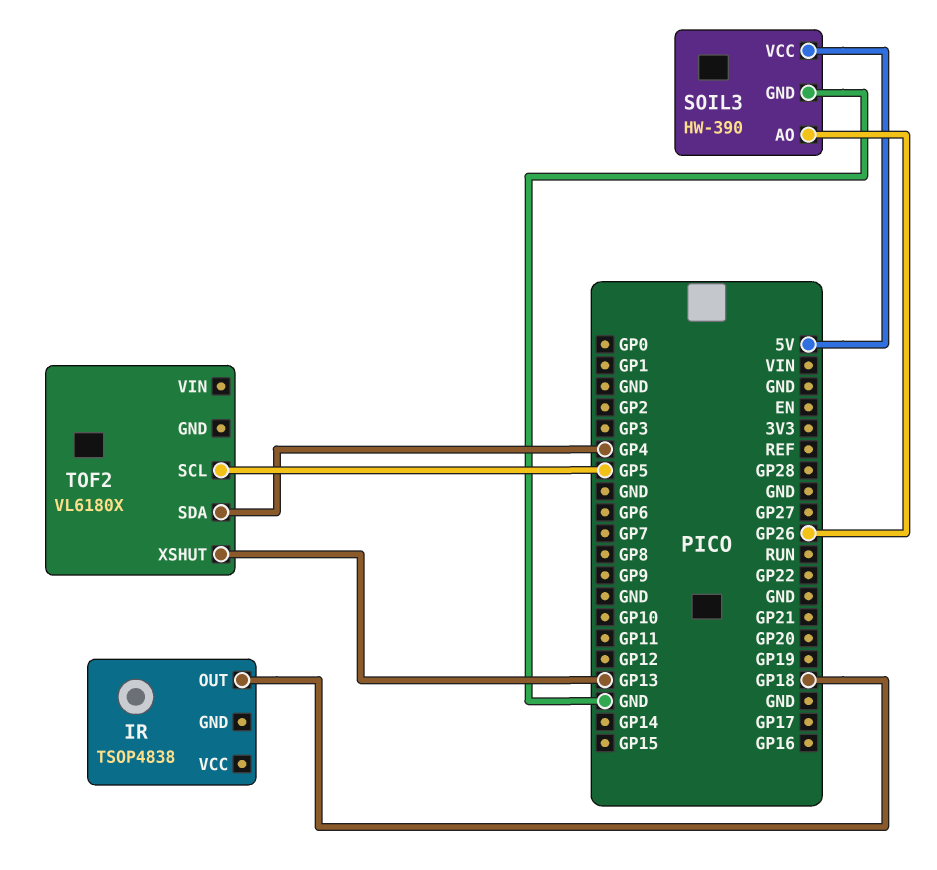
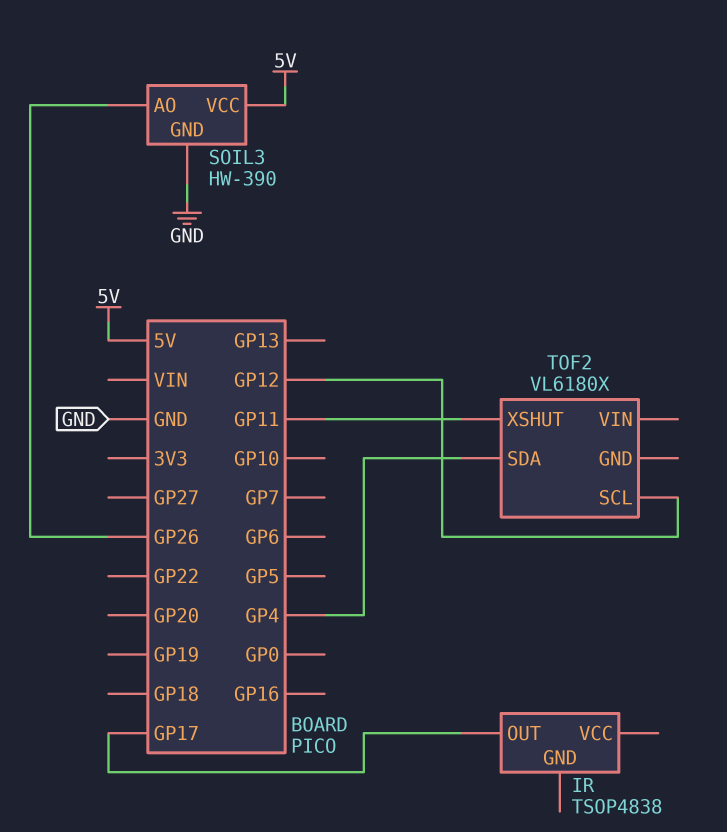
IR pin OUT: GP18 -> GP17
TOF2 pin SCL: GP5 -> GP12
TOF2 pin XSHUT: GP13 -> GP11

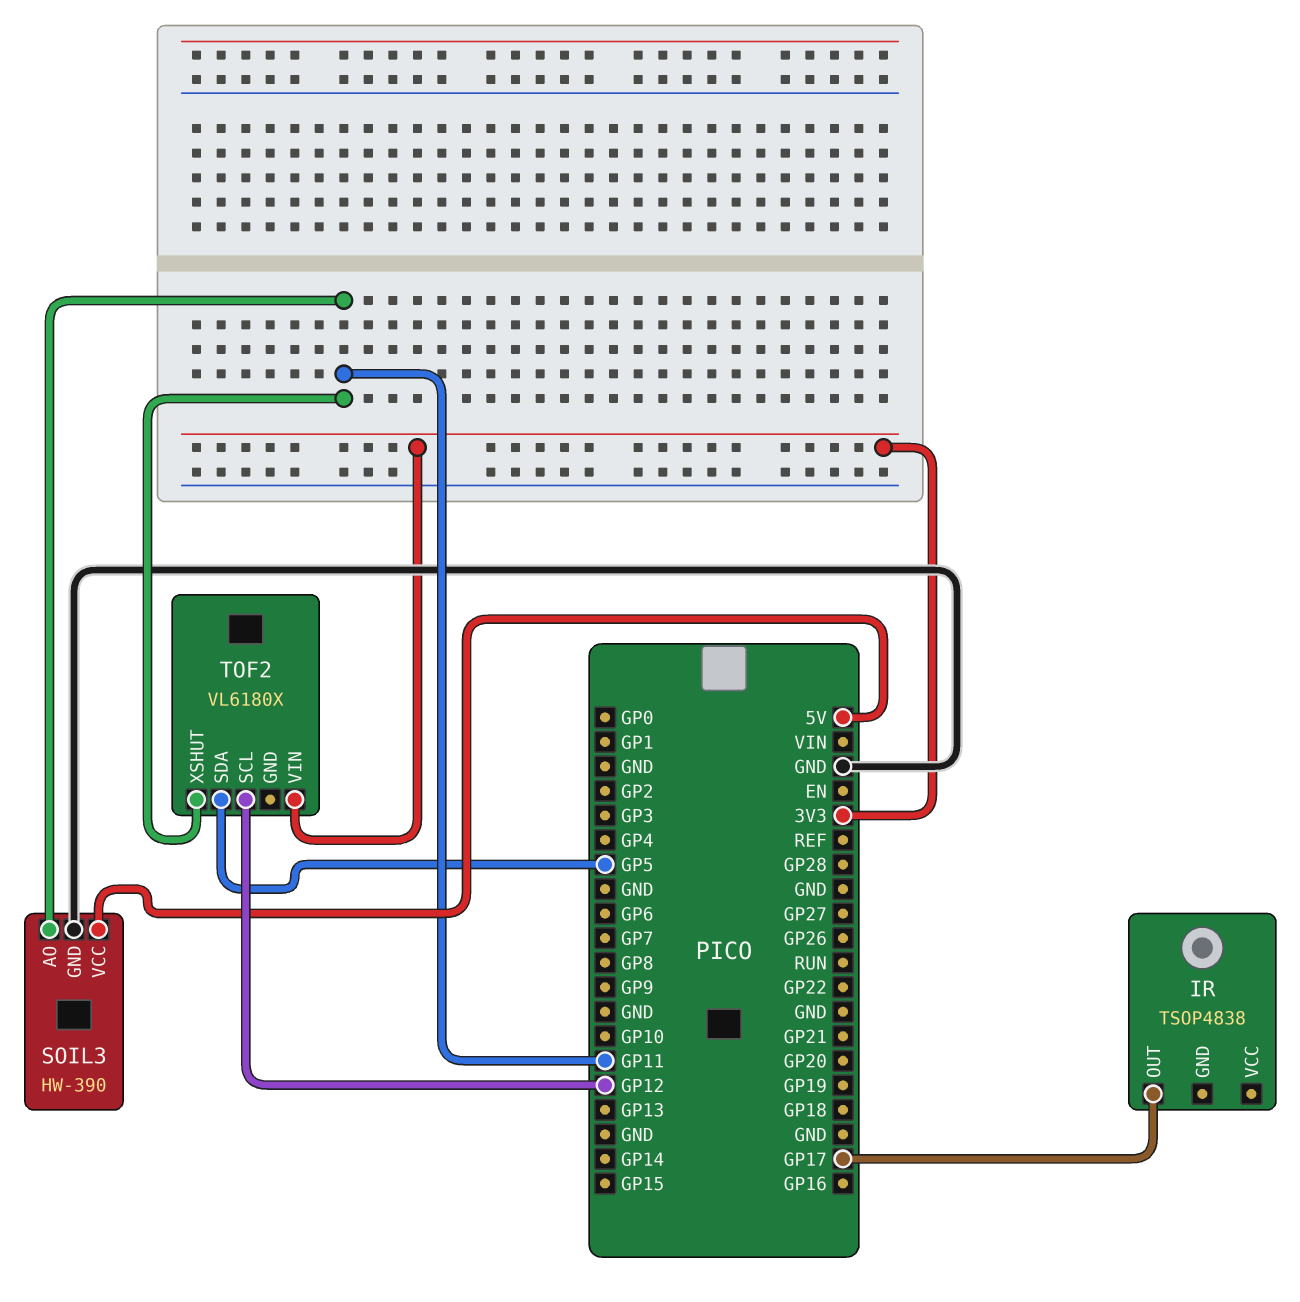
SOIL3 pin AO: GP26 -> GP11
TOF2 pin SDA: GP4 -> GP5
TOF2 pin VIN: none -> 3V3

